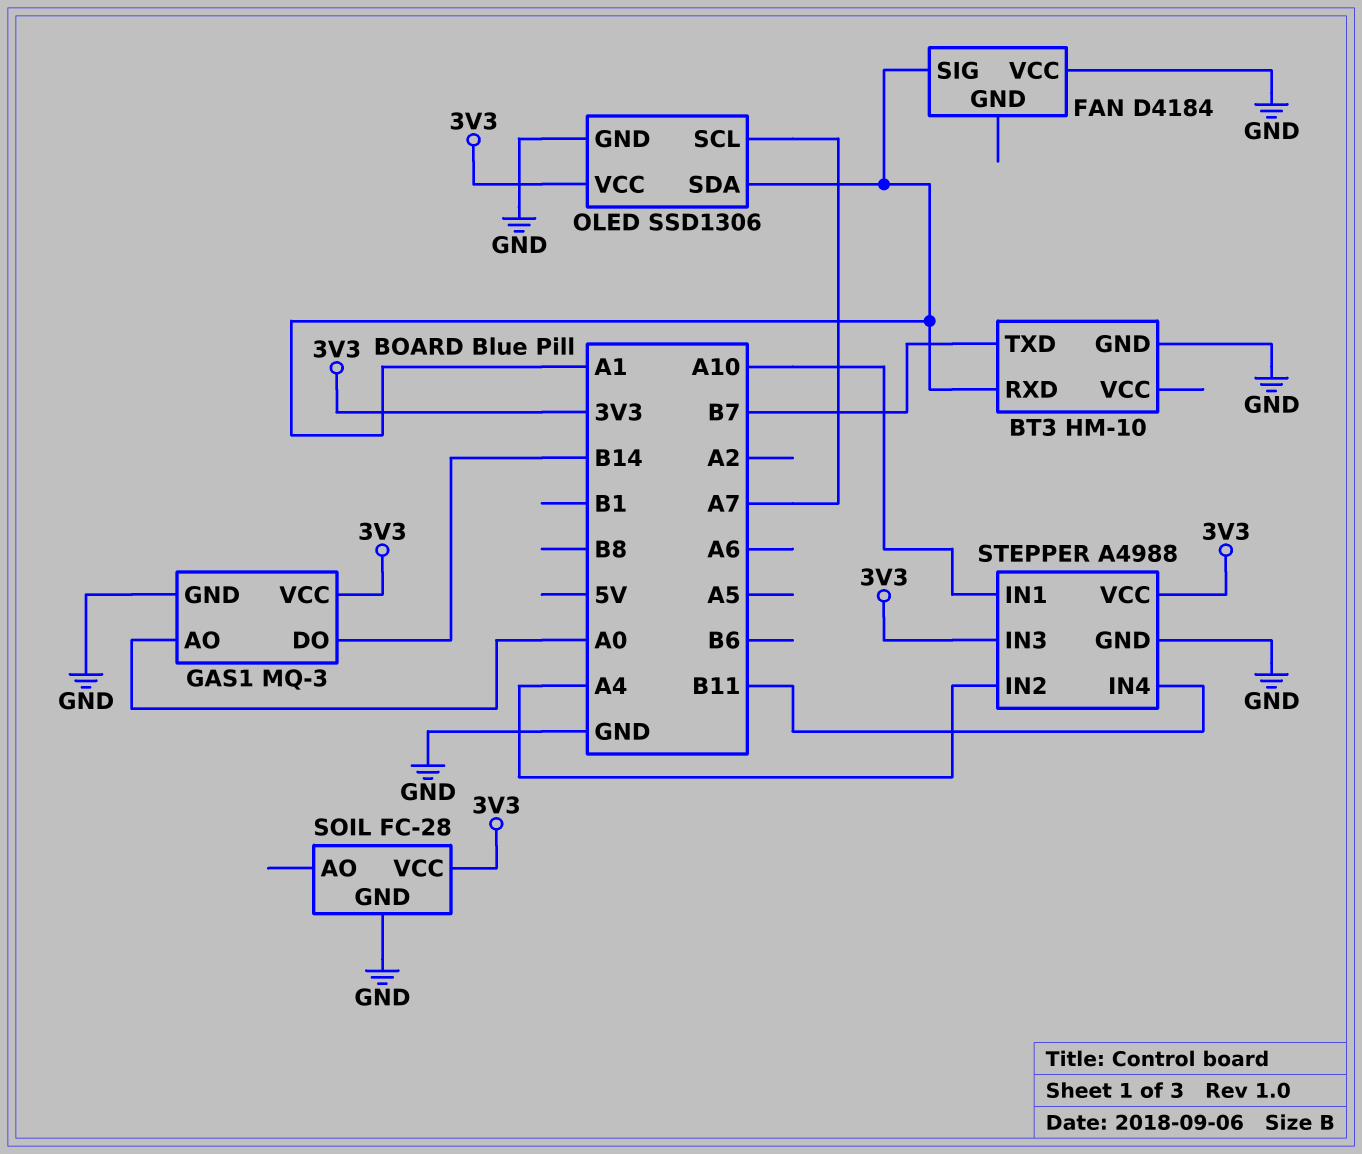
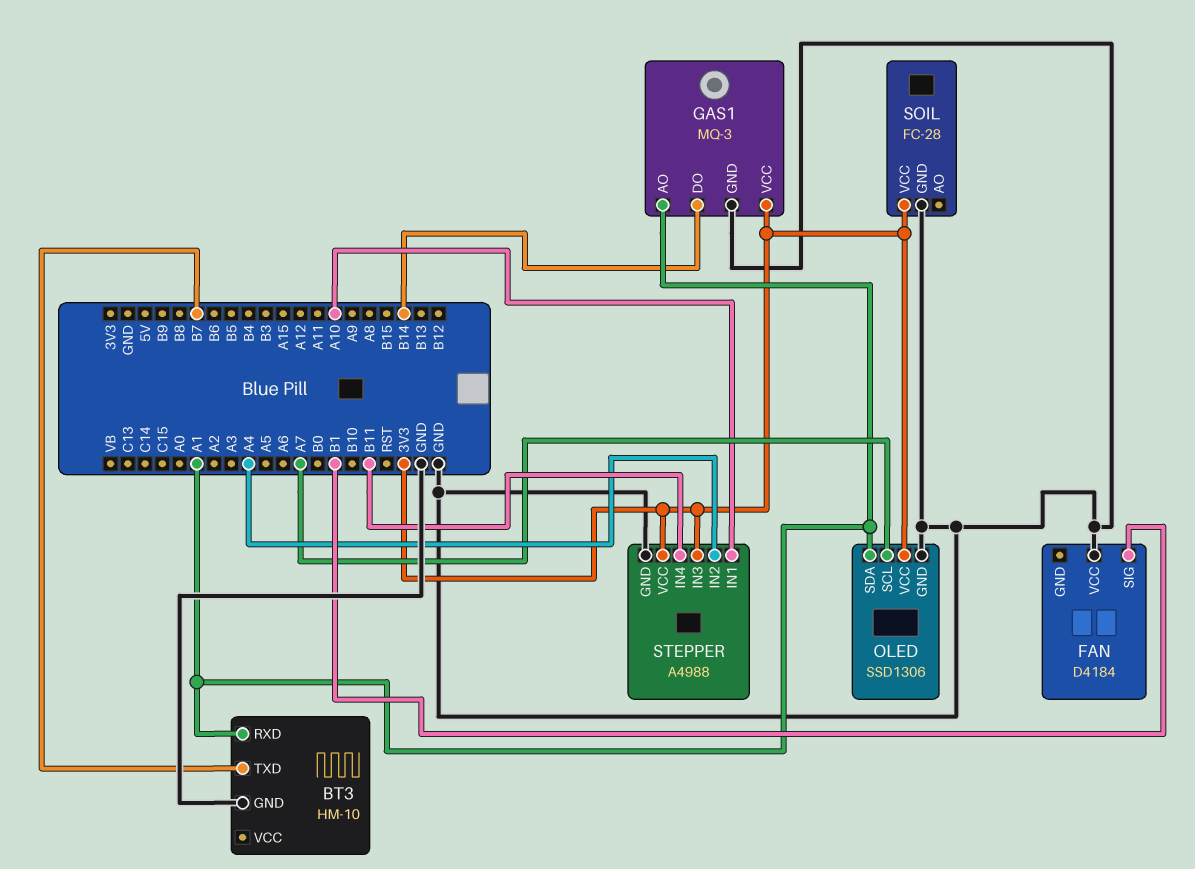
FAN pin SIG: A1 -> B1
GAS1 pin AO: A0 -> A1

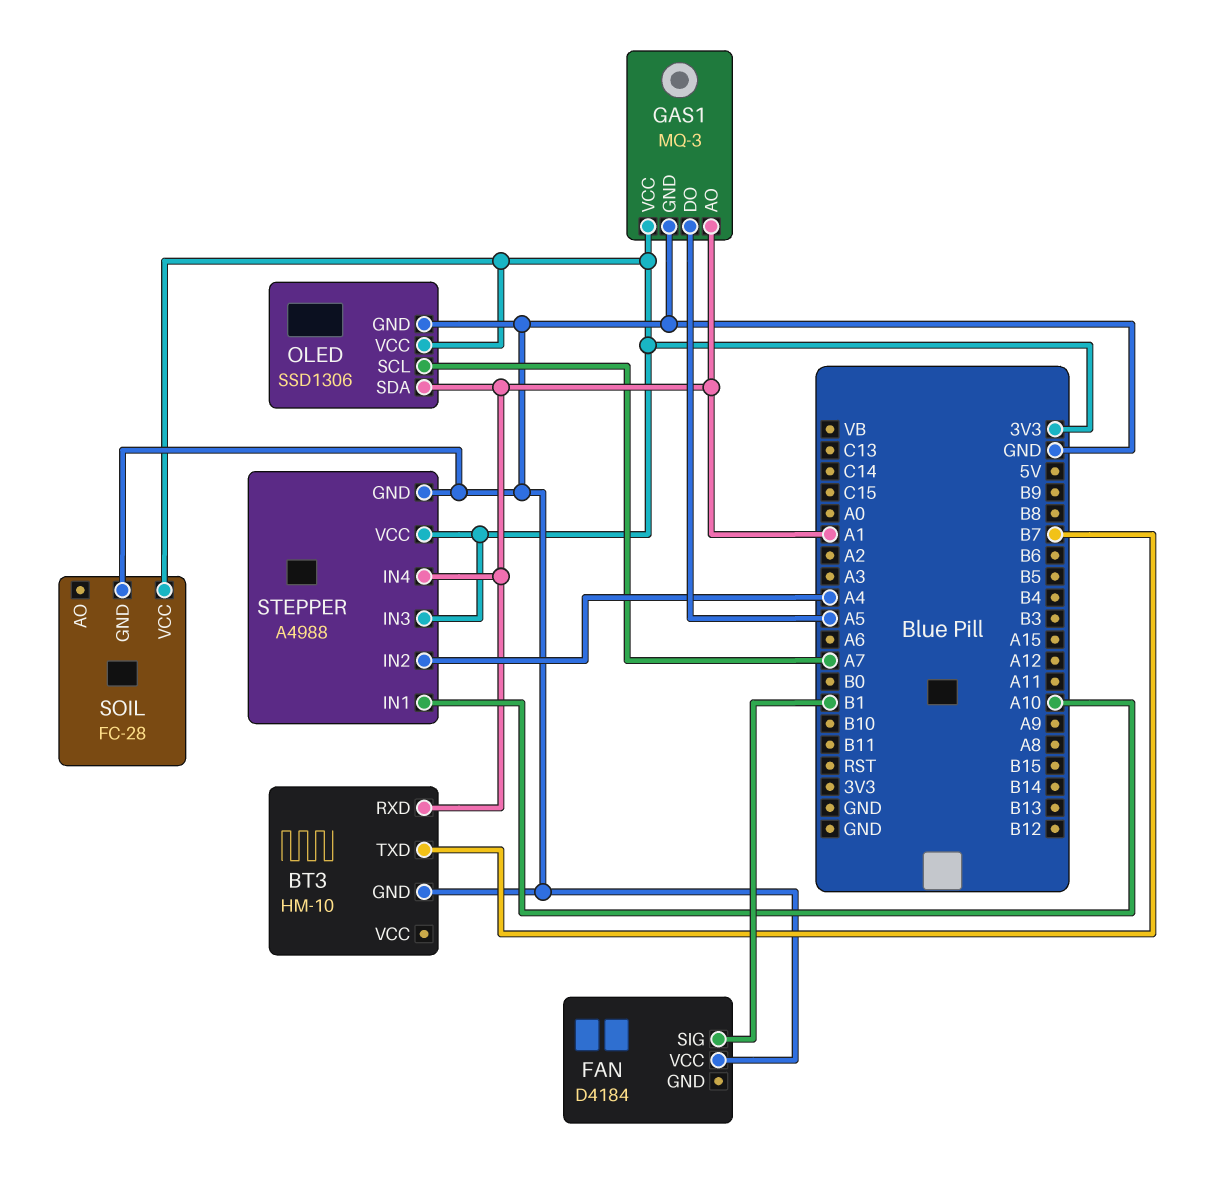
GAS1 pin DO: B14 -> A5
STEPPER pin IN4: B11 -> A1

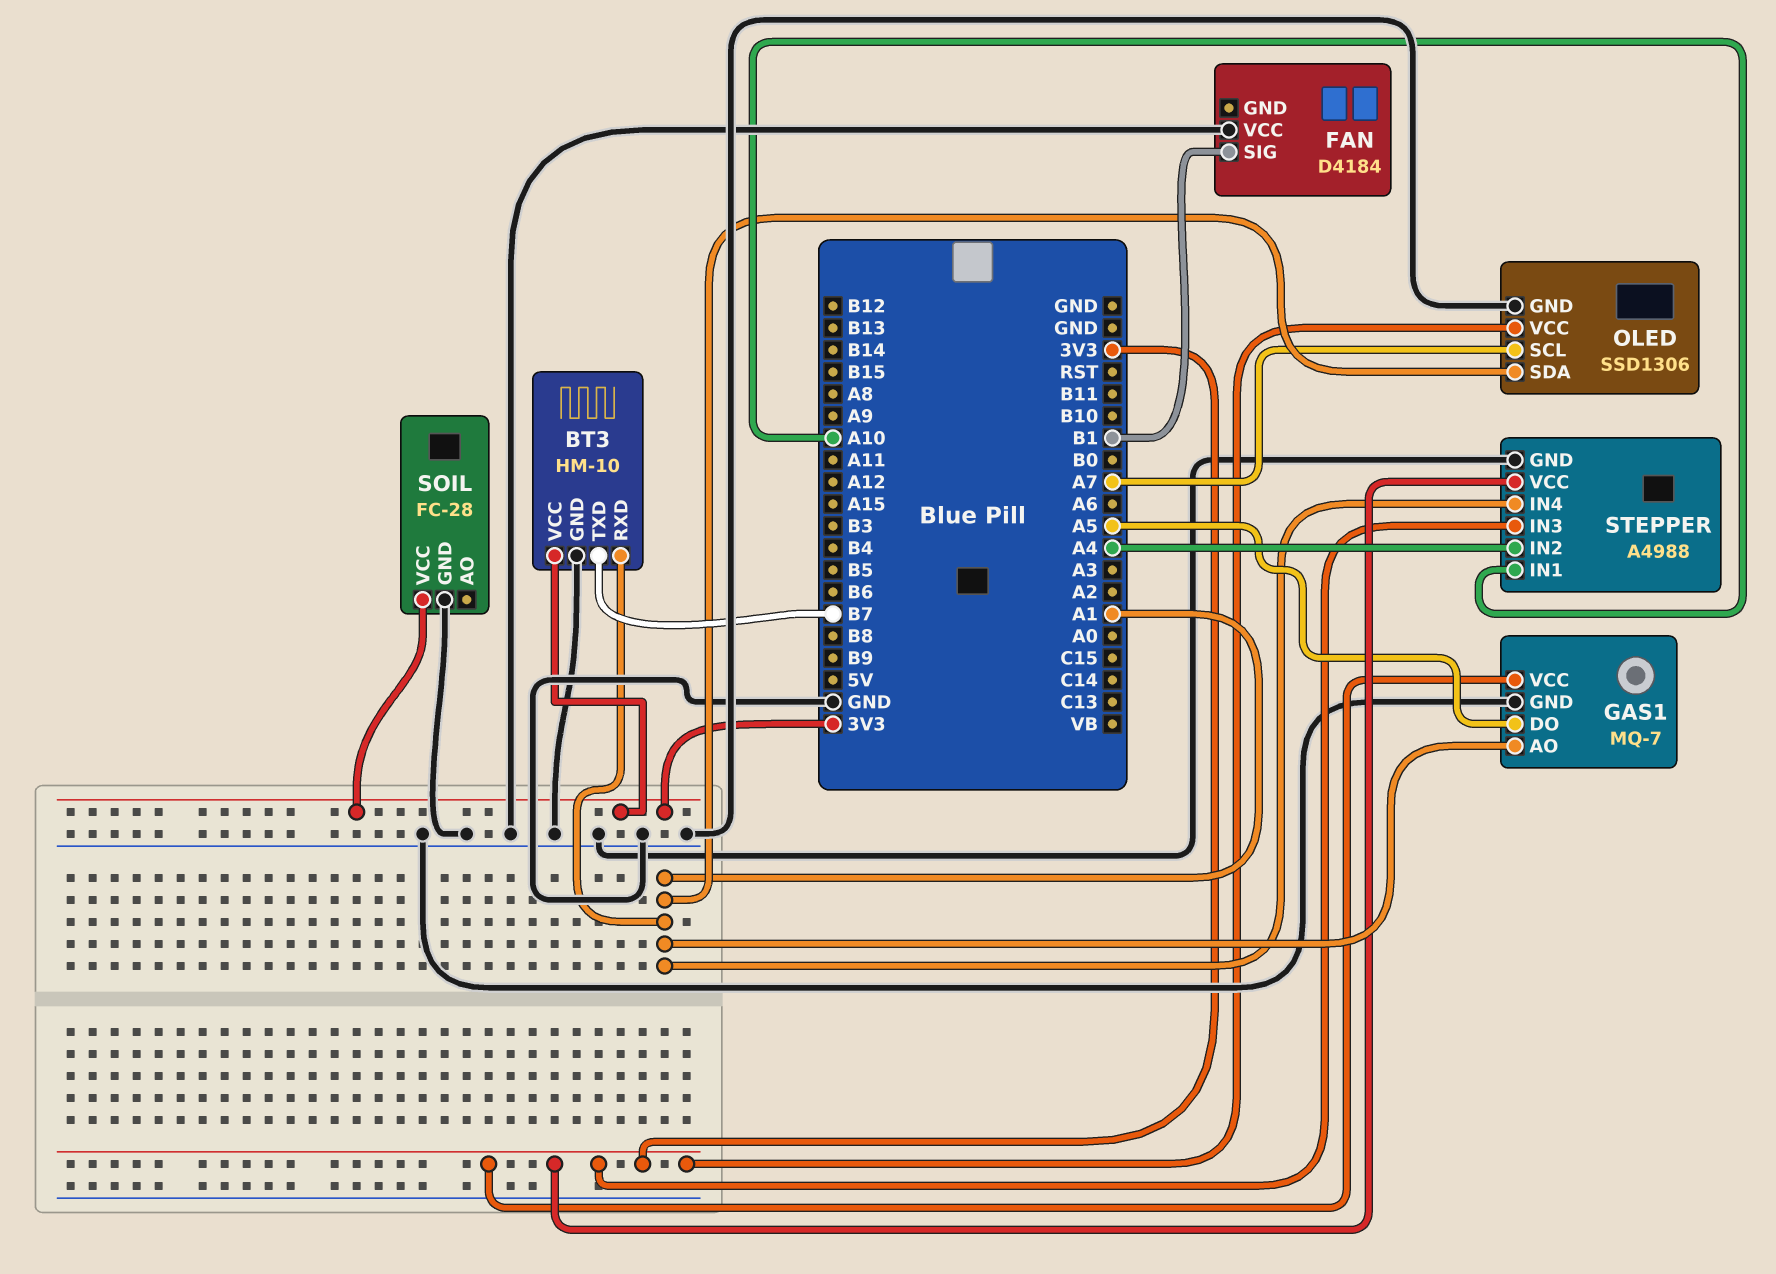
BT3 pin VCC: none -> 3V3
GAS1: MQ-3 -> MQ-7

